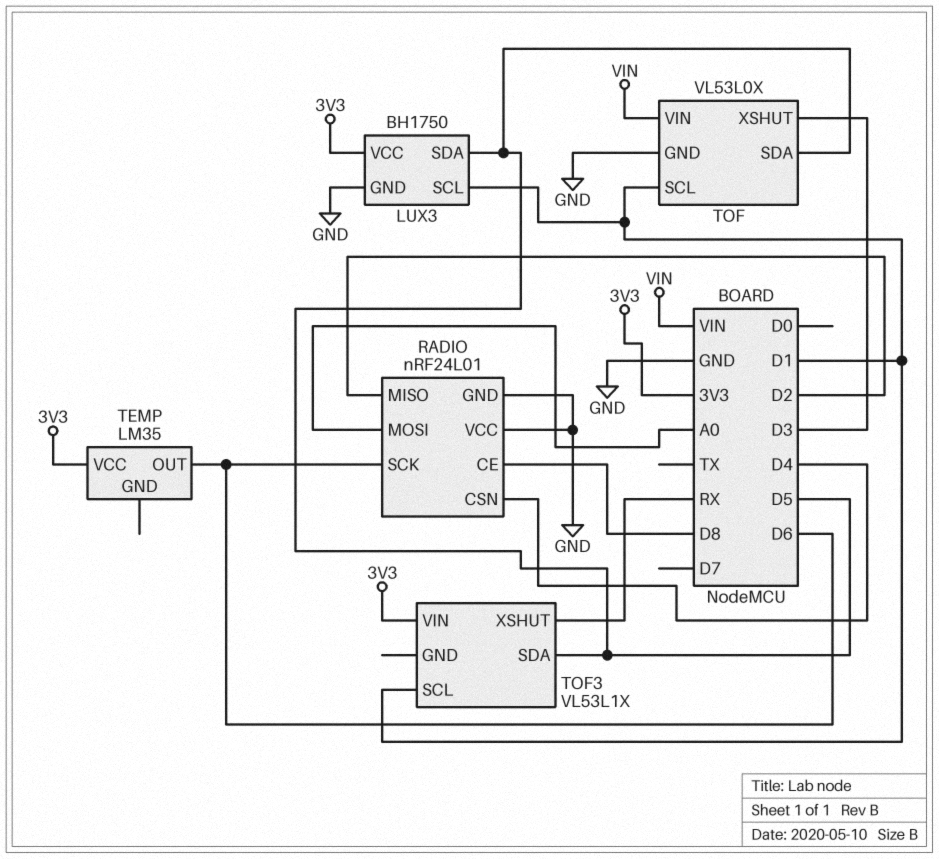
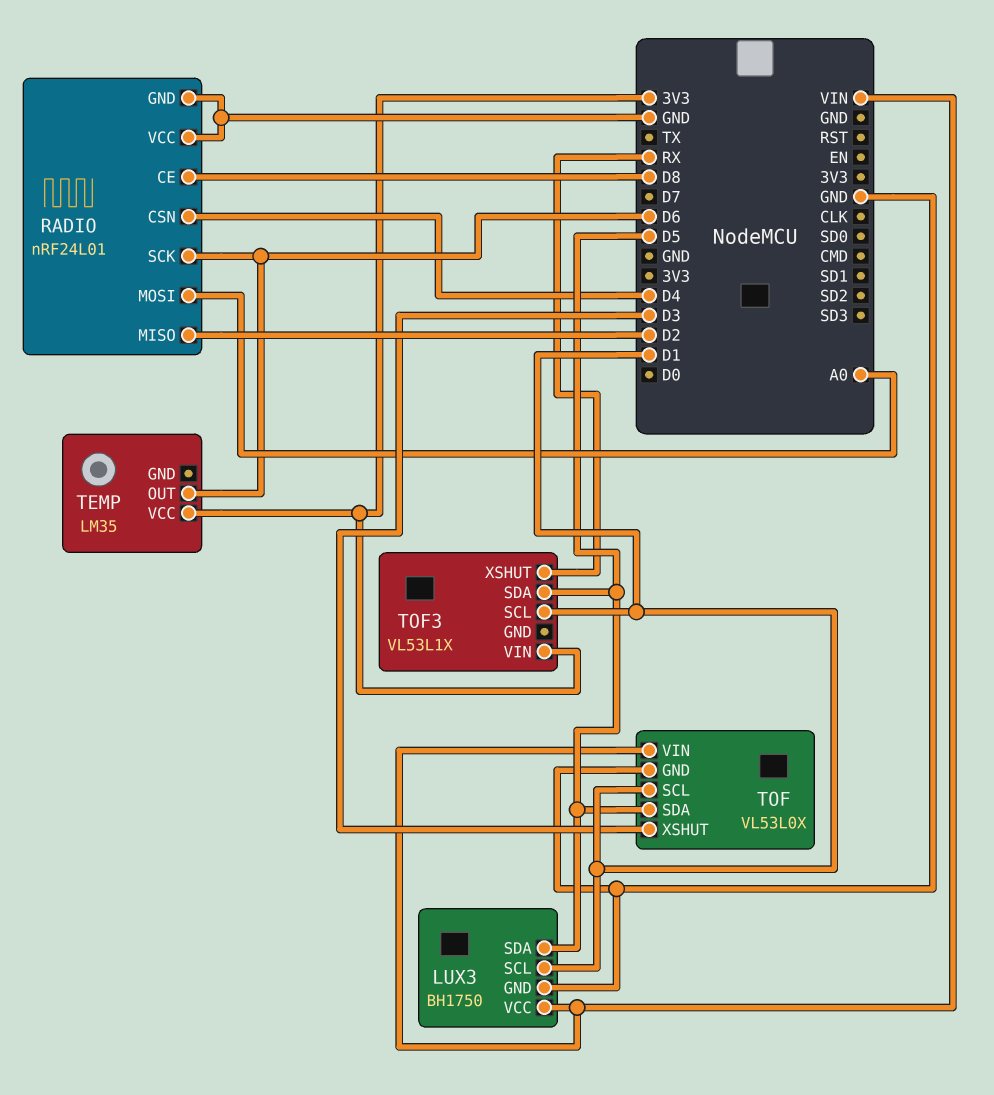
LUX3 pin VCC: 3V3 -> VIN

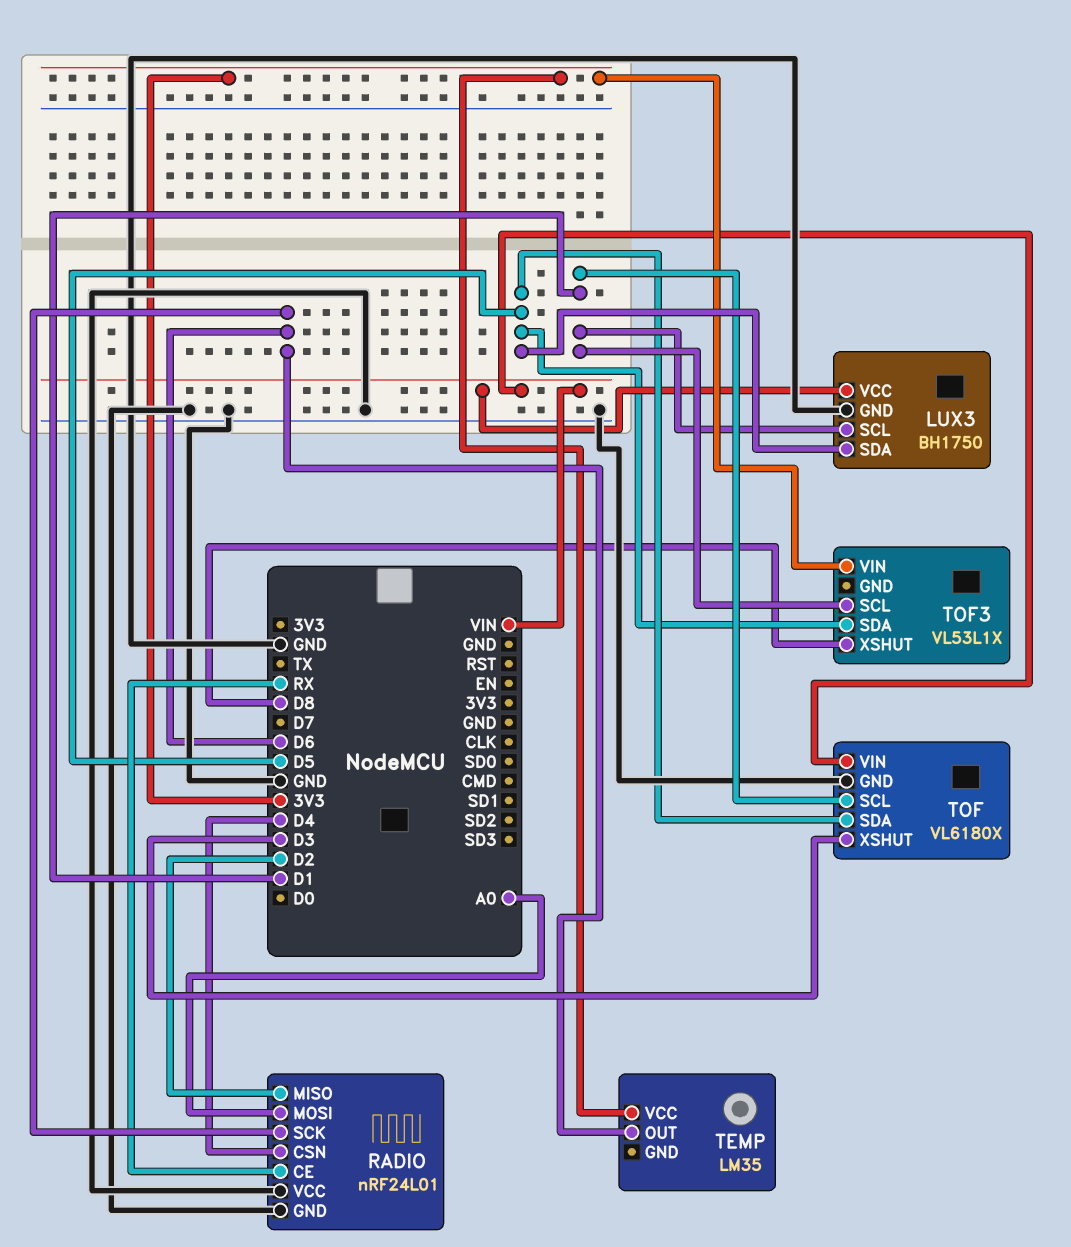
RADIO pin CE: D8 -> RX
TOF: VL53L0X -> VL6180X
TOF3 pin XSHUT: RX -> D8

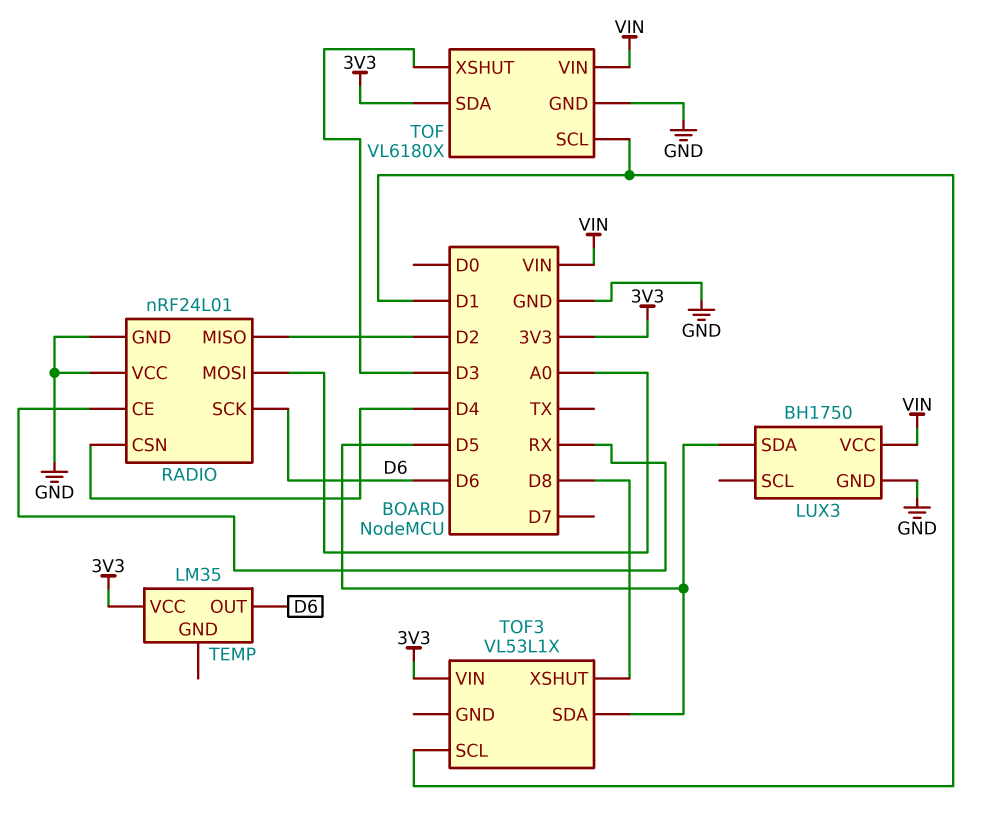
LUX3 pin SCL: D1 -> none
TOF pin SDA: D5 -> 3V3

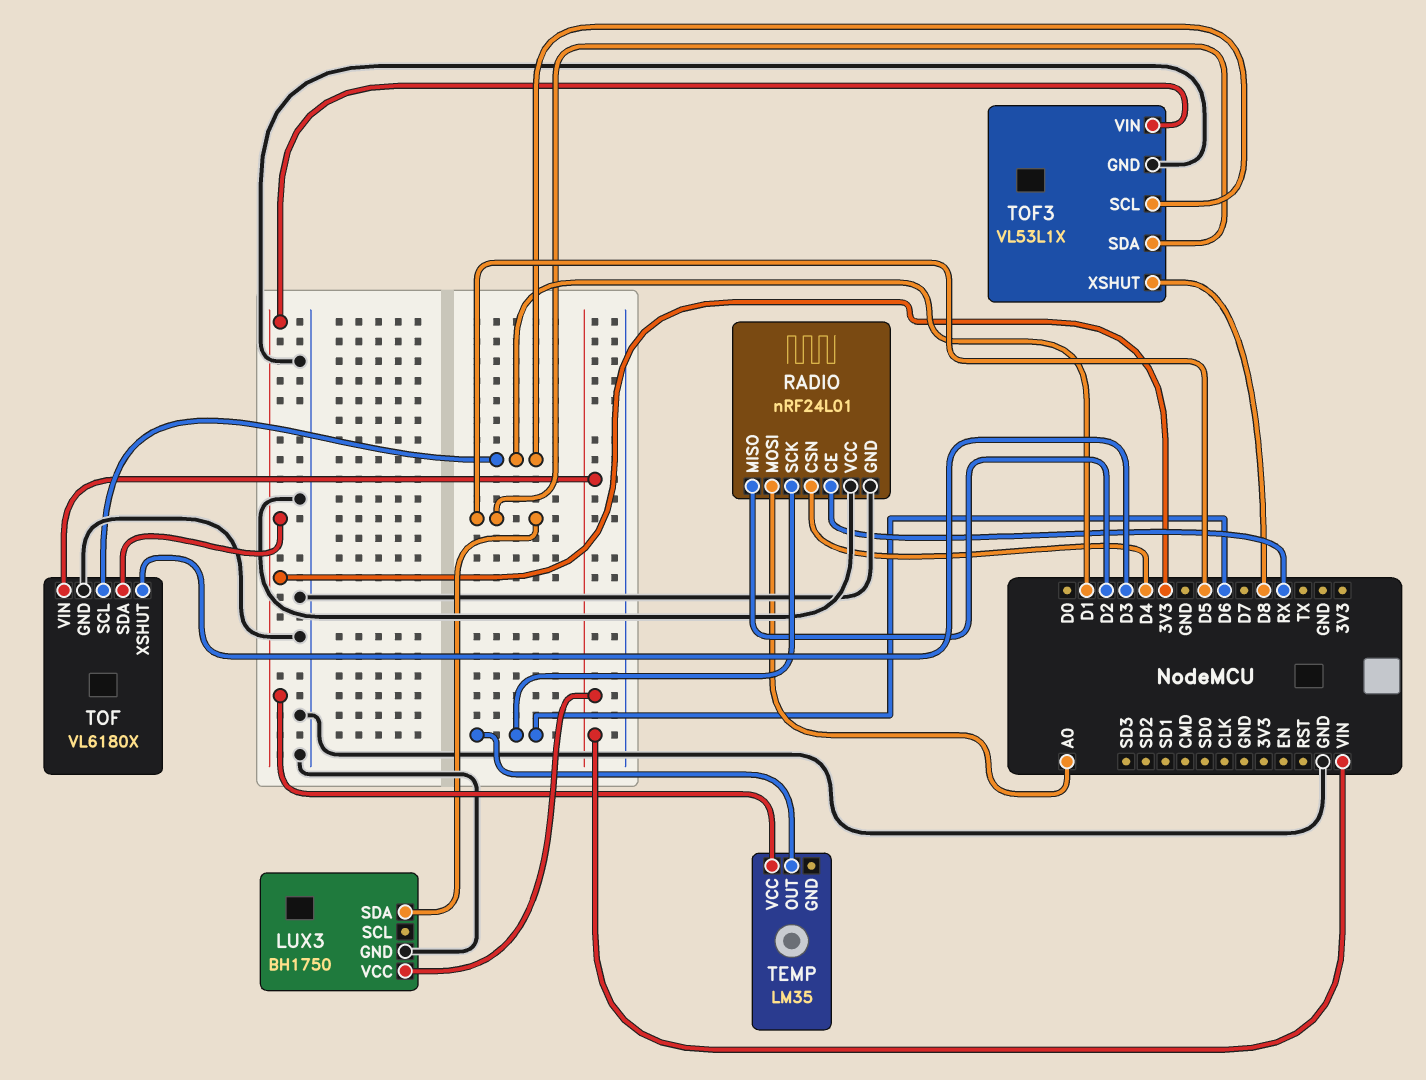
TOF3 pin GND: none -> GND

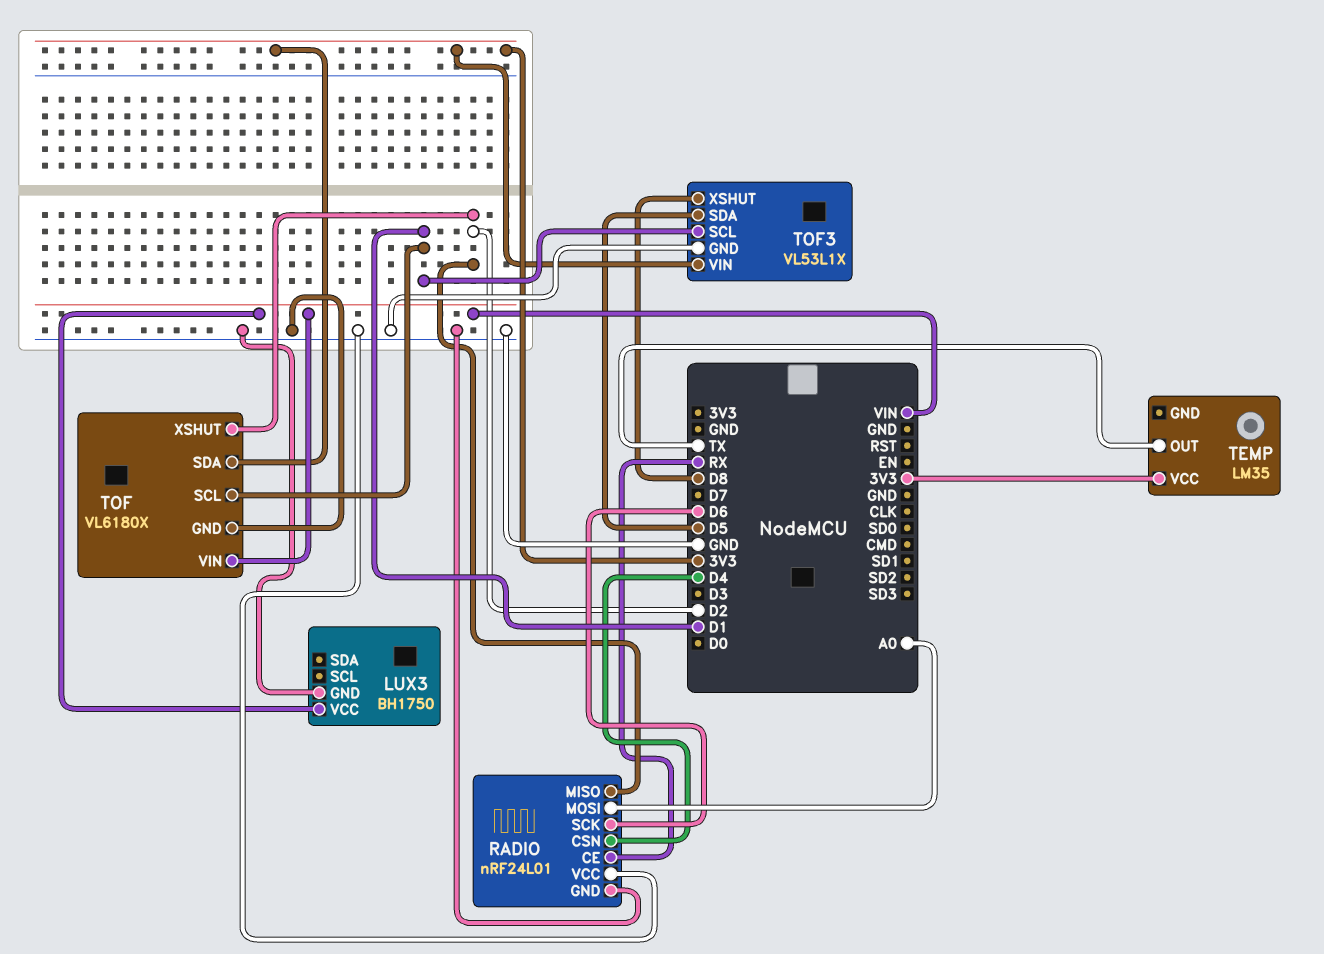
LUX3 pin SDA: D5 -> none
TEMP pin OUT: D6 -> TX
TOF pin XSHUT: D3 -> D2

